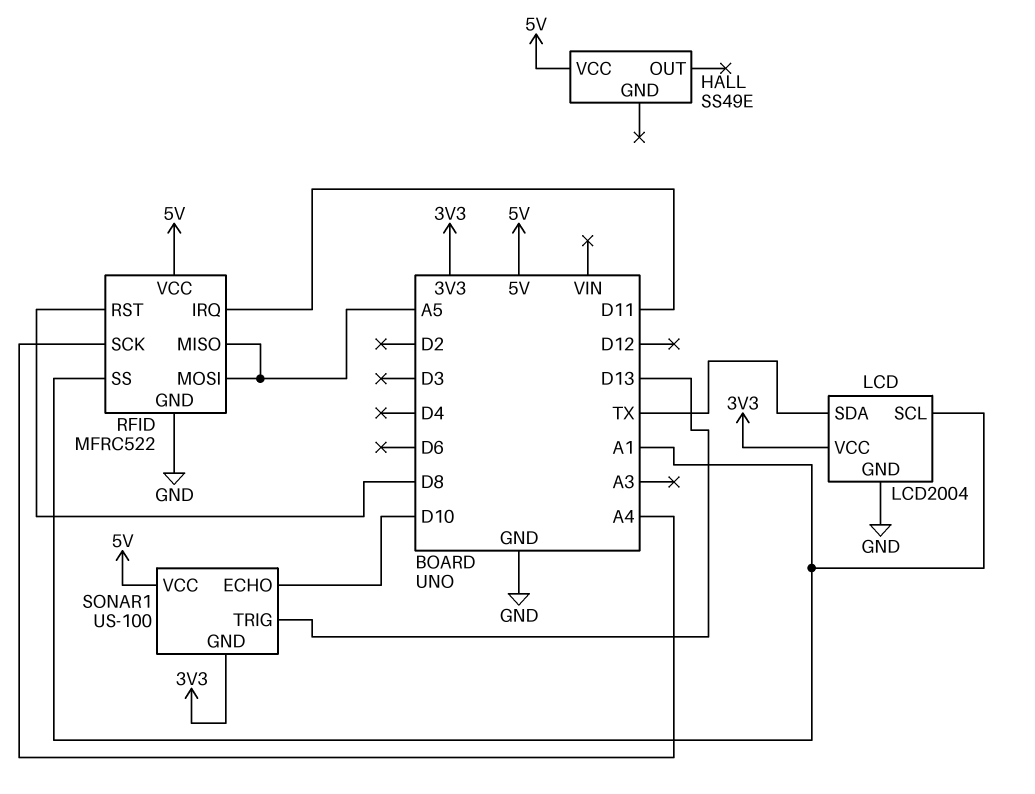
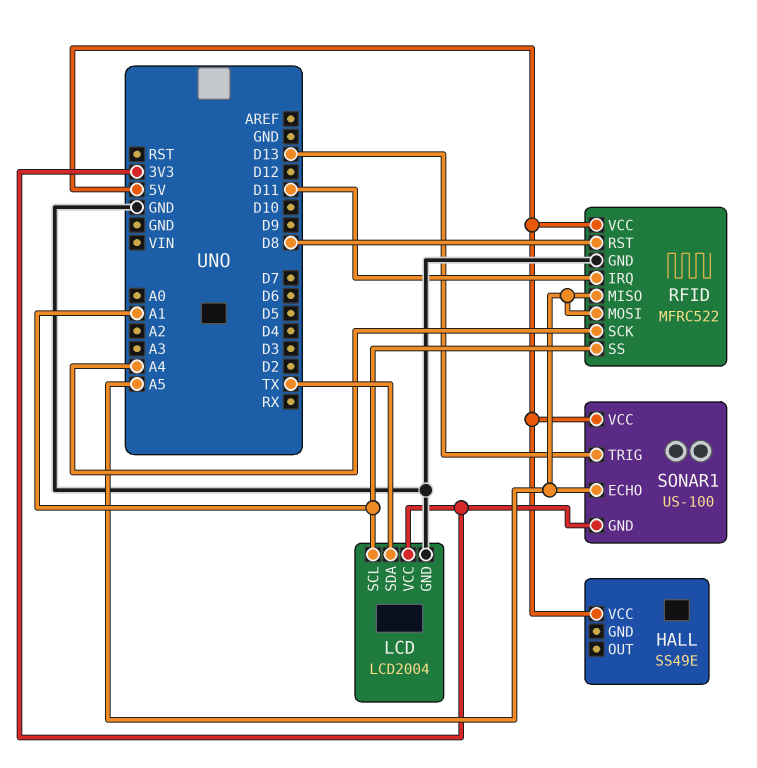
SONAR1 pin ECHO: D10 -> A5

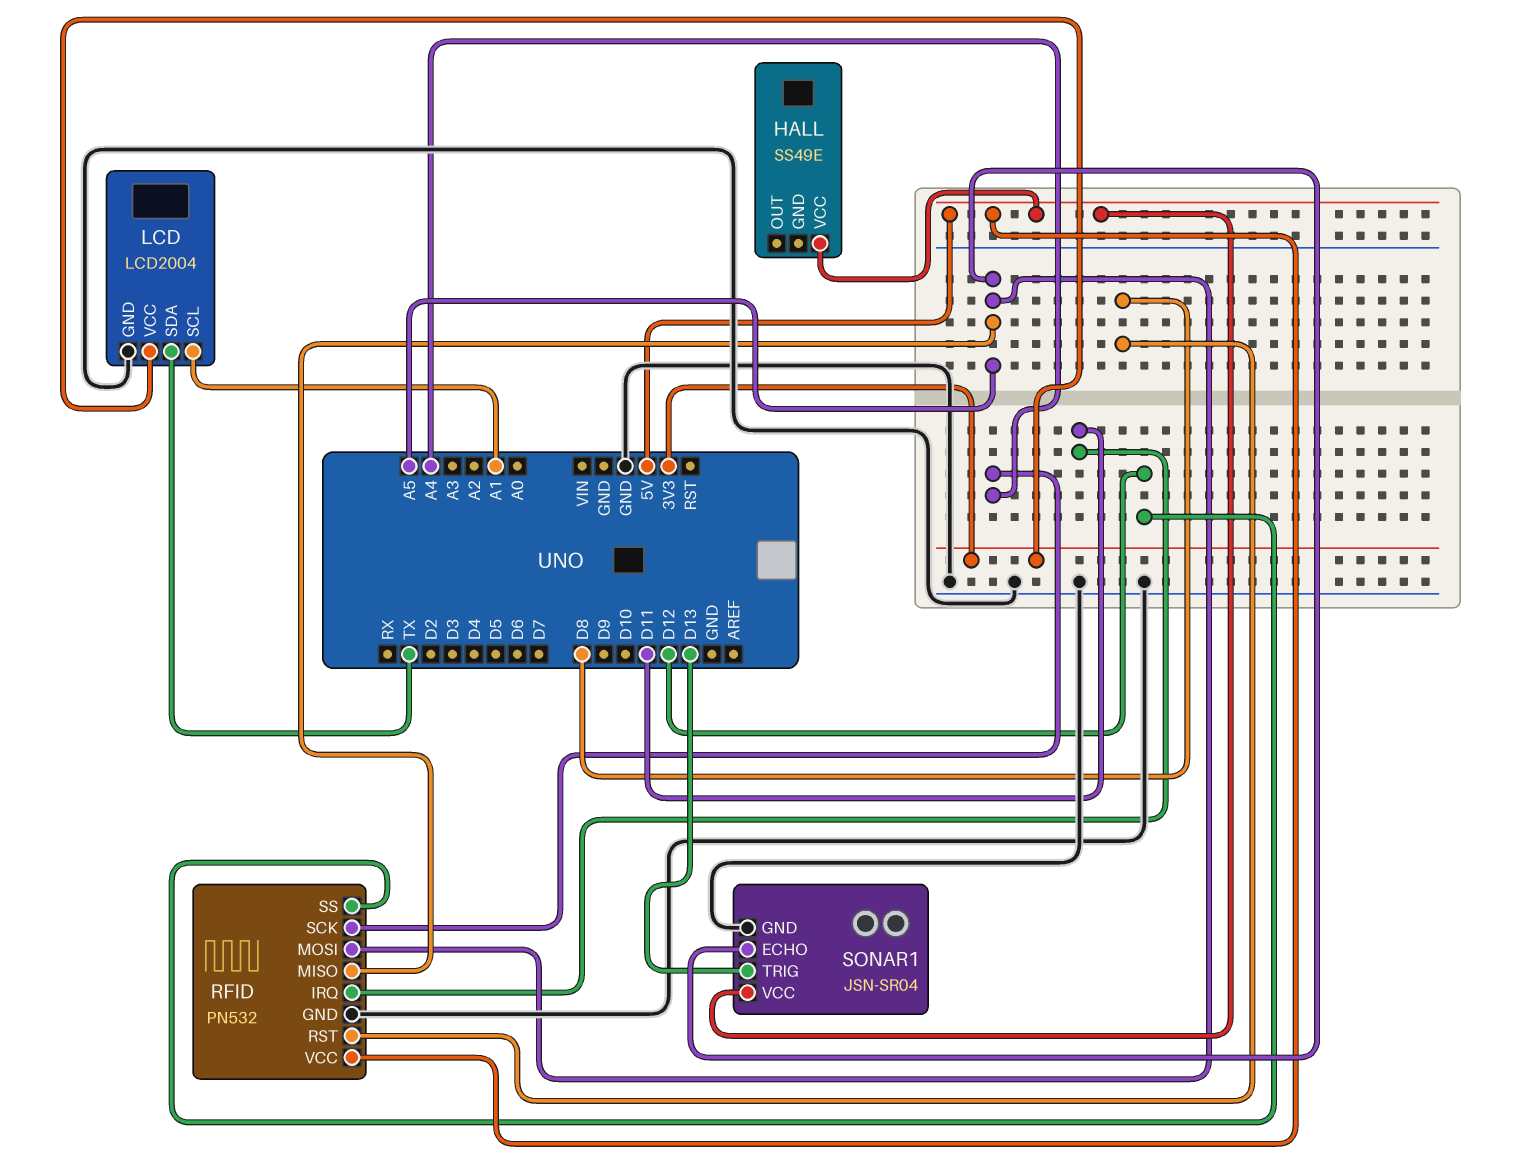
RFID: MFRC522 -> PN532
RFID pin SS: A1 -> D12
SONAR1: US-100 -> JSN-SR04
SONAR1 pin GND: 3V3 -> GND

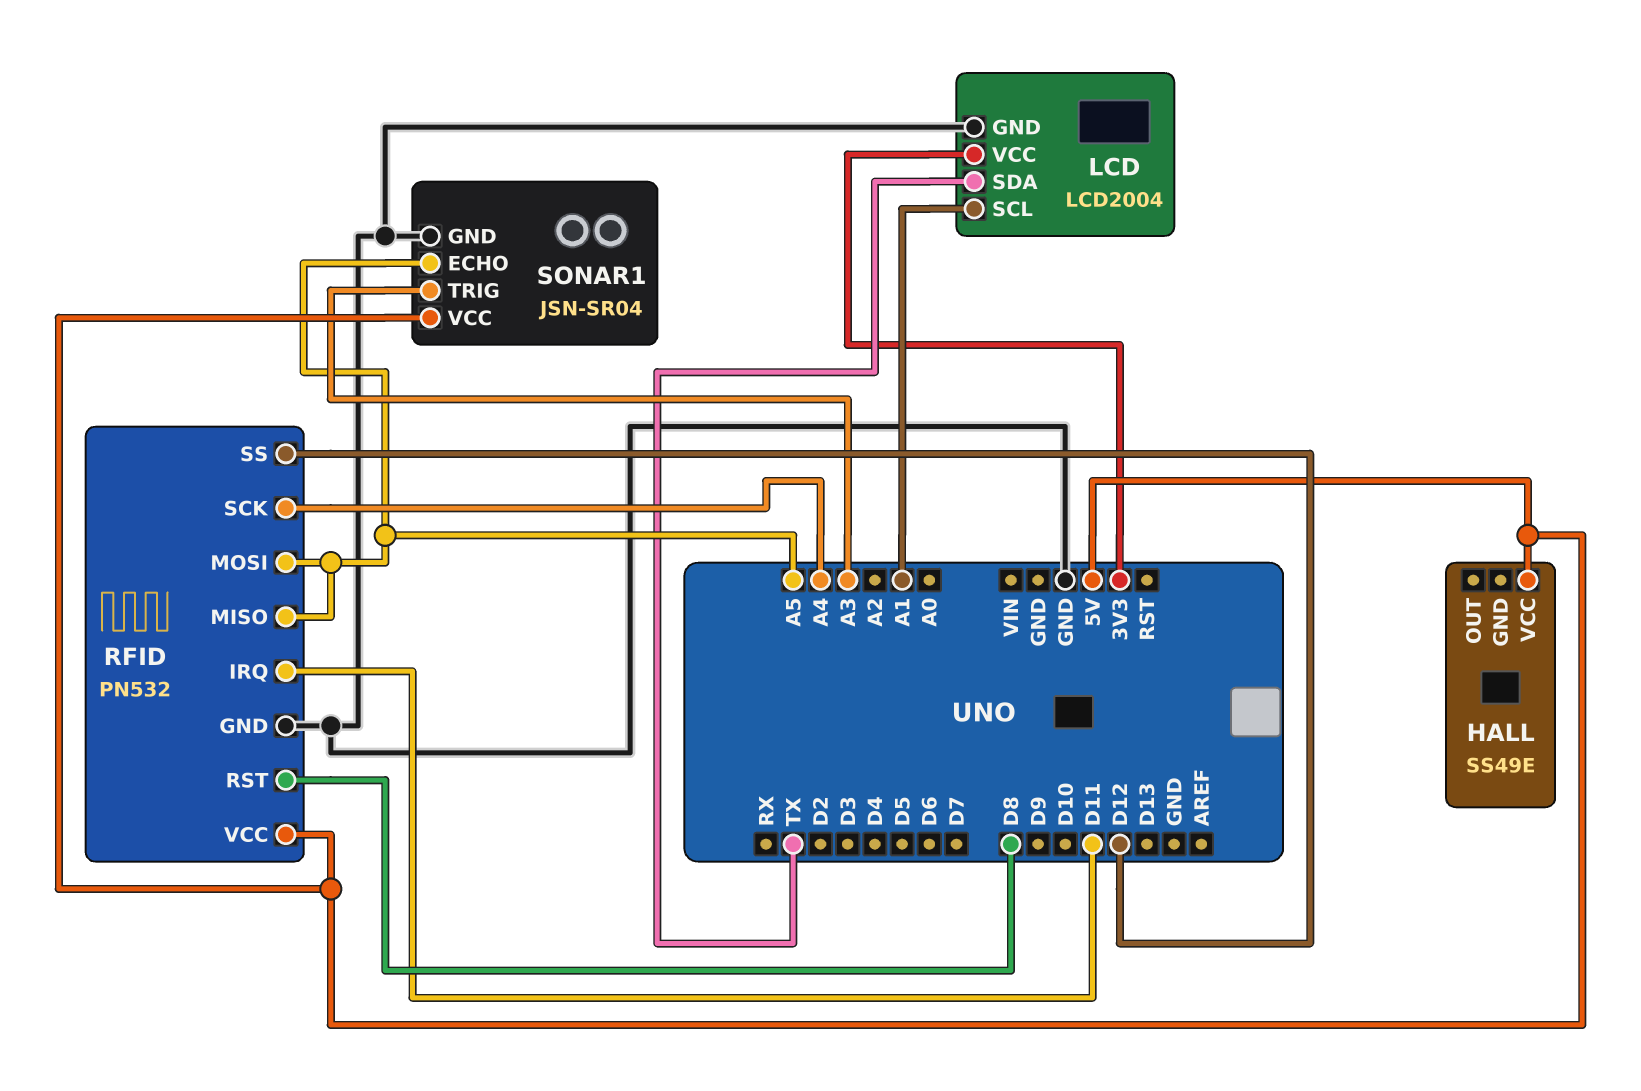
SONAR1 pin TRIG: D13 -> A3

